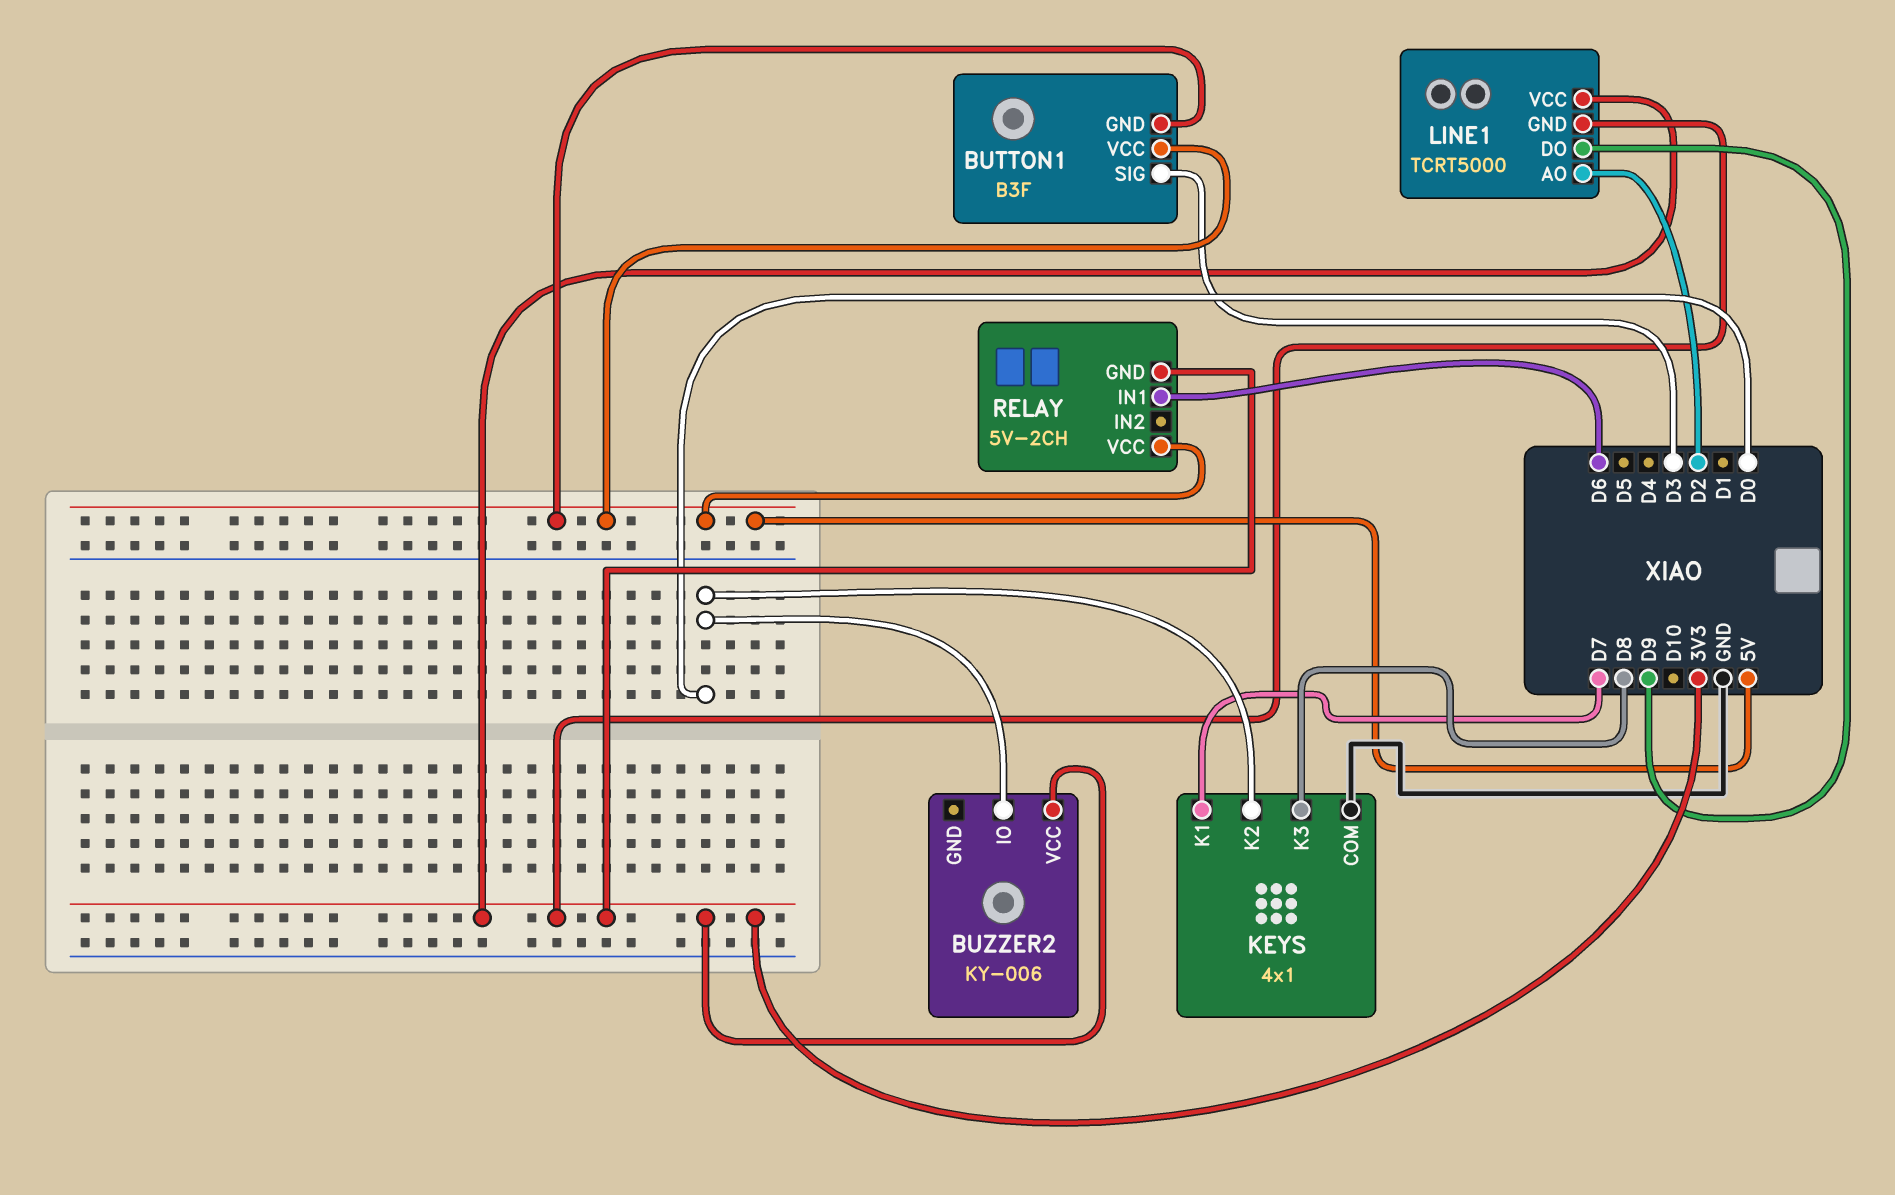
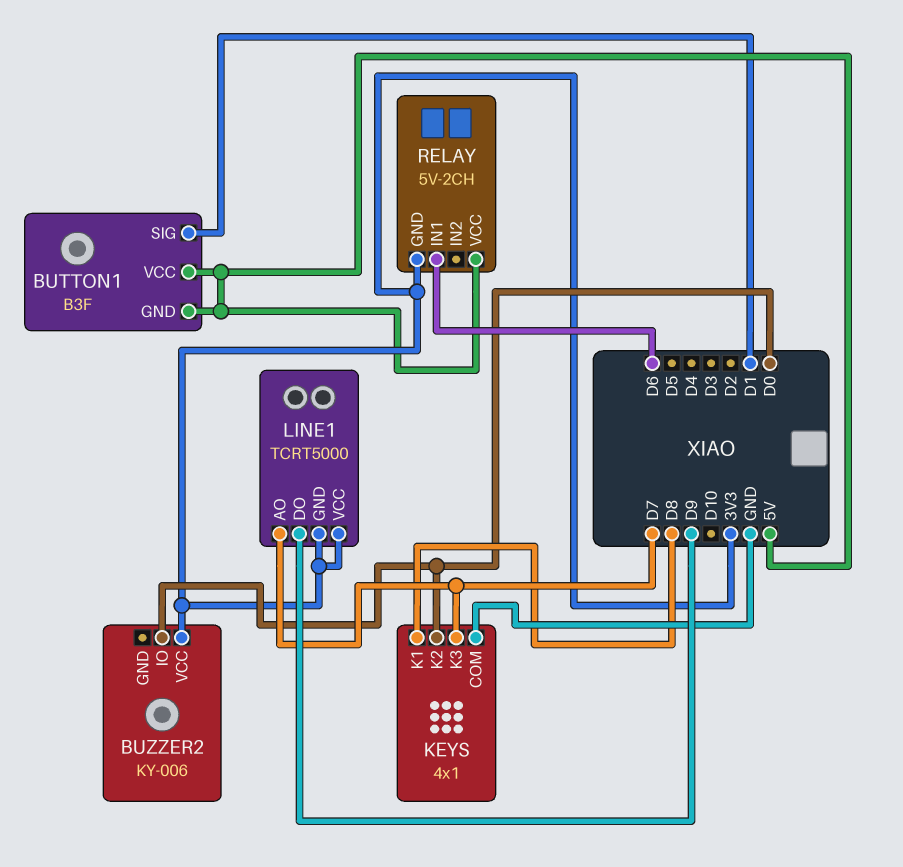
BUTTON1 pin SIG: D3 -> D1
KEYS pin K1: D7 -> D8
KEYS pin K3: D8 -> D7
LINE1 pin AO: D2 -> D7

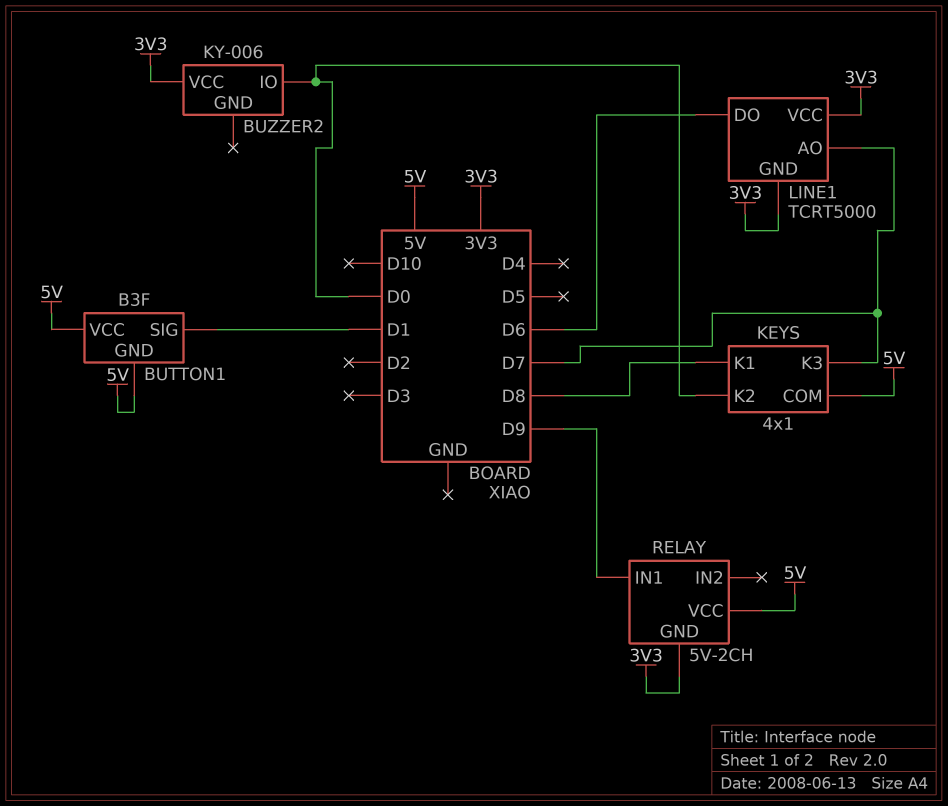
KEYS pin COM: GND -> 5V
LINE1 pin DO: D9 -> D6
RELAY pin IN1: D6 -> D9

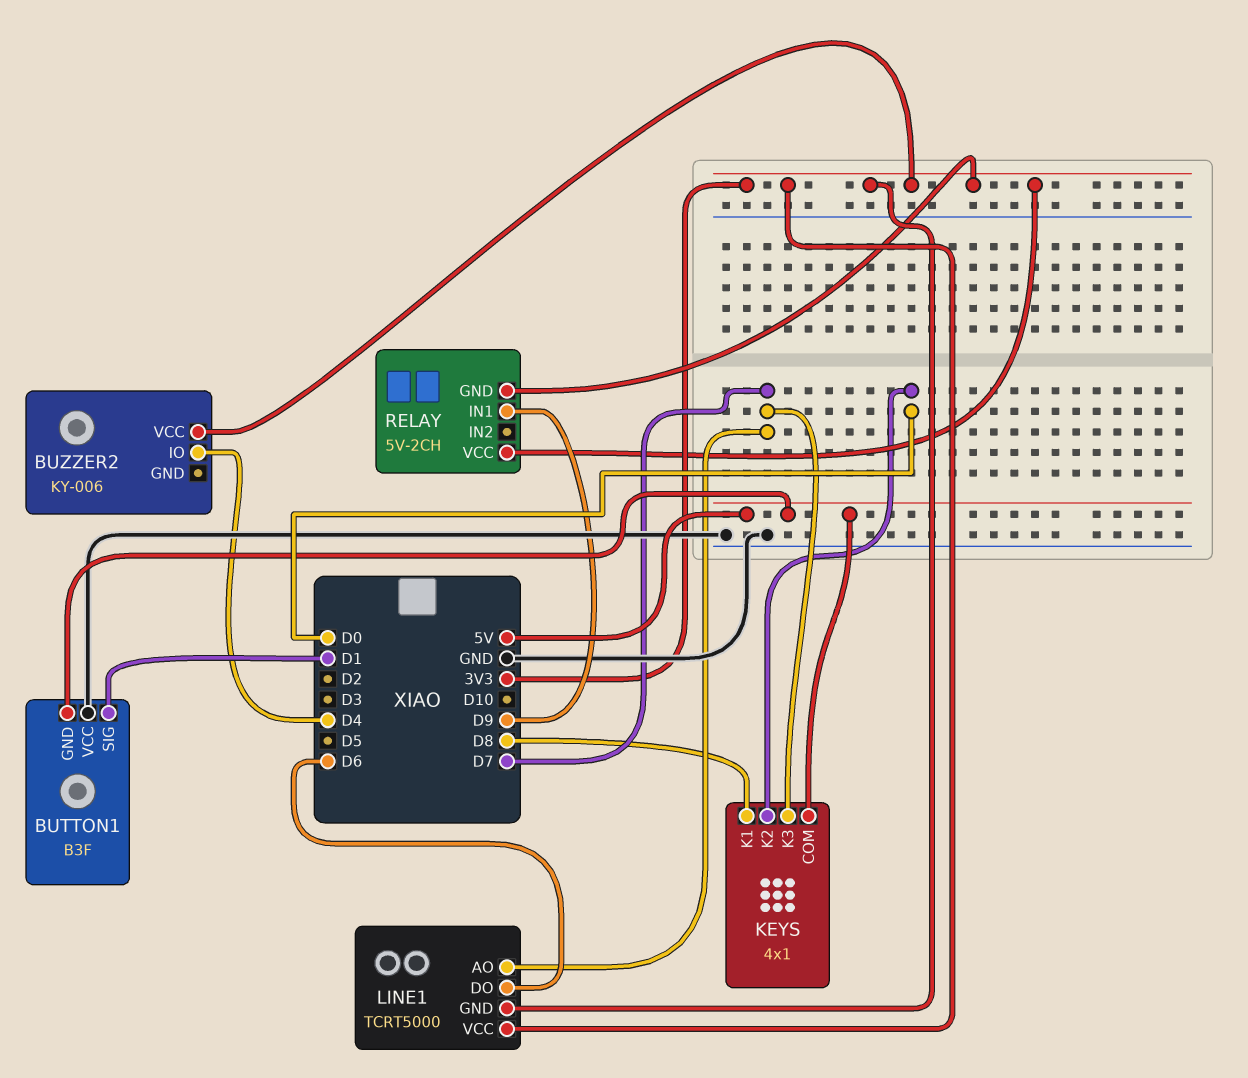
BUTTON1 pin VCC: 5V -> GND
BUZZER2 pin IO: D0 -> D4
RELAY pin VCC: 5V -> 3V3

